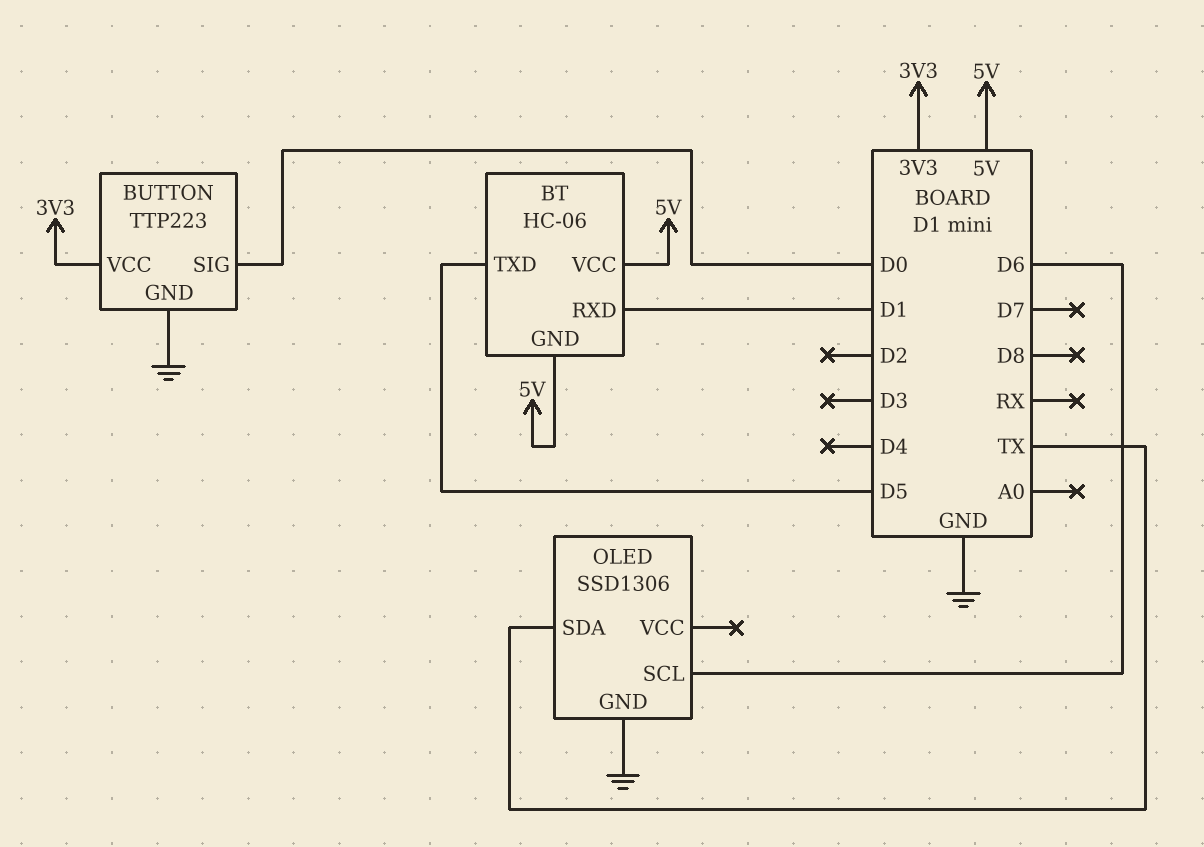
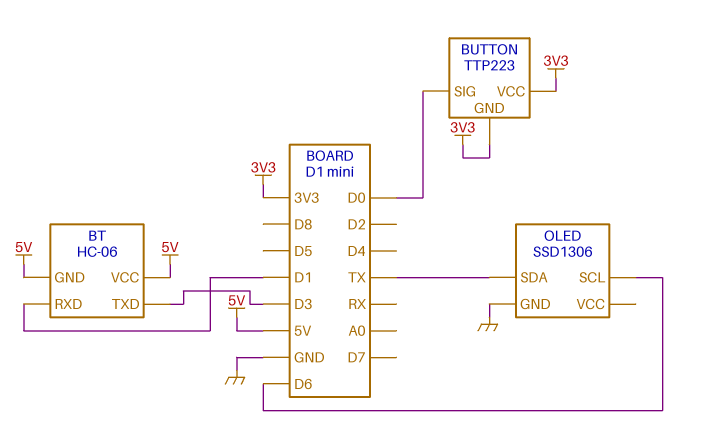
BT pin TXD: D5 -> D3
BUTTON pin GND: GND -> 3V3

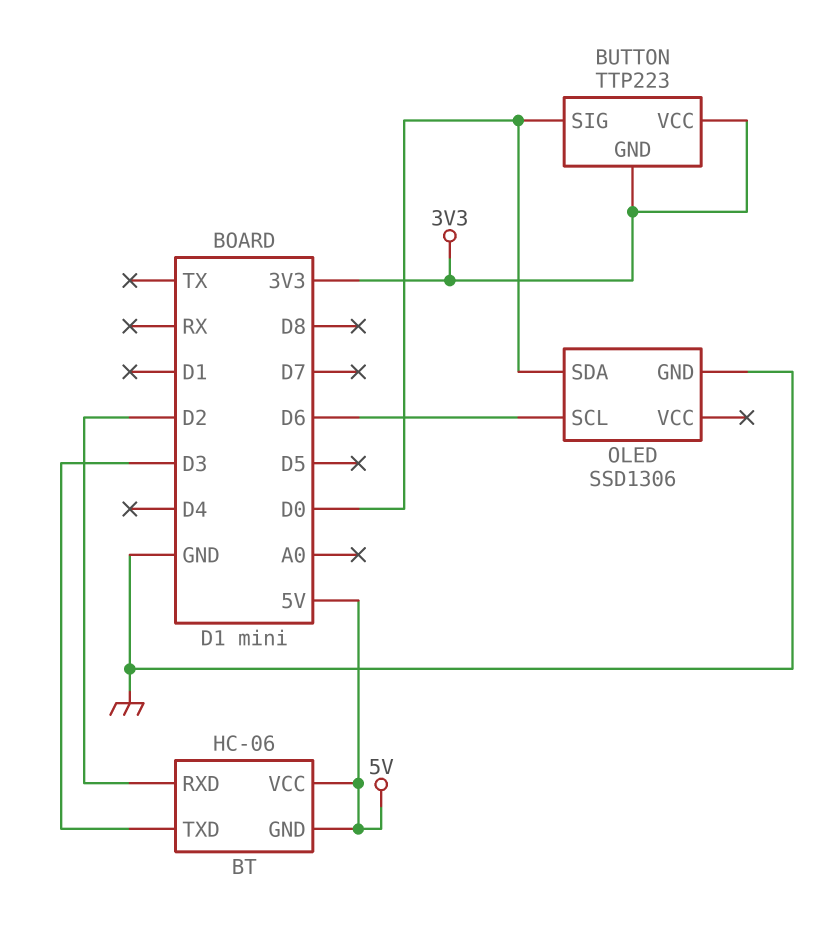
BT pin RXD: D1 -> D2
OLED pin SDA: TX -> D0

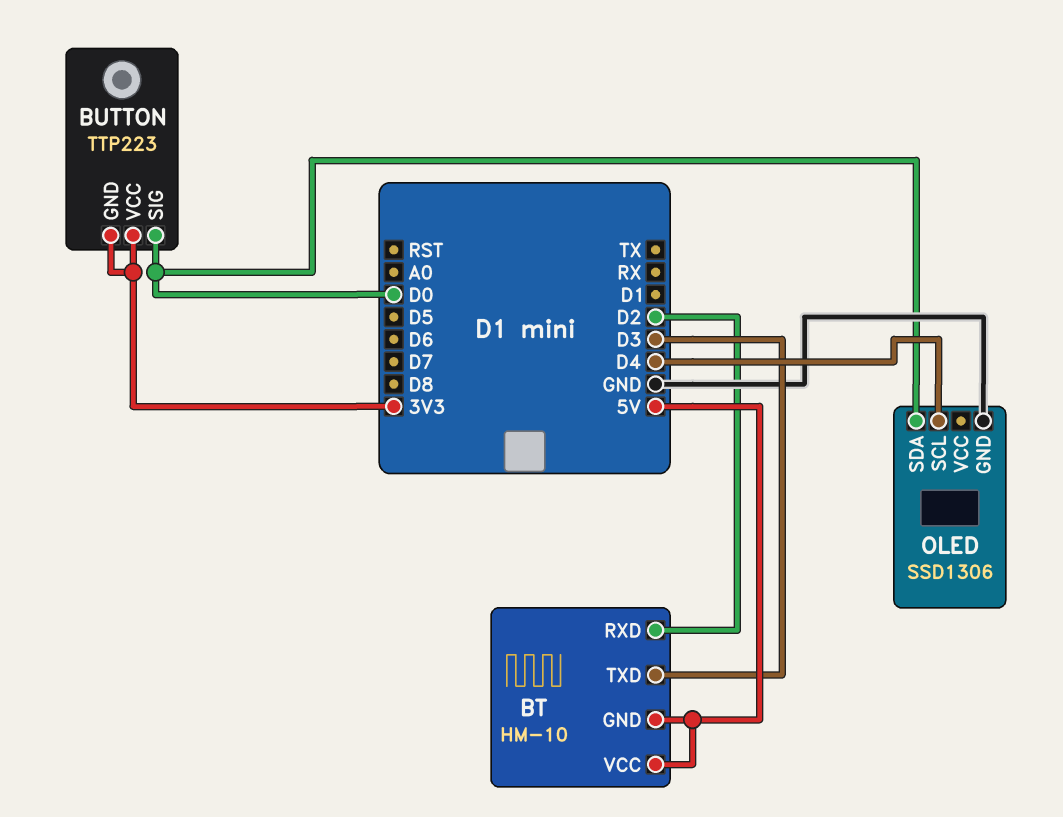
BT: HC-06 -> HM-10
OLED pin SCL: D6 -> D4

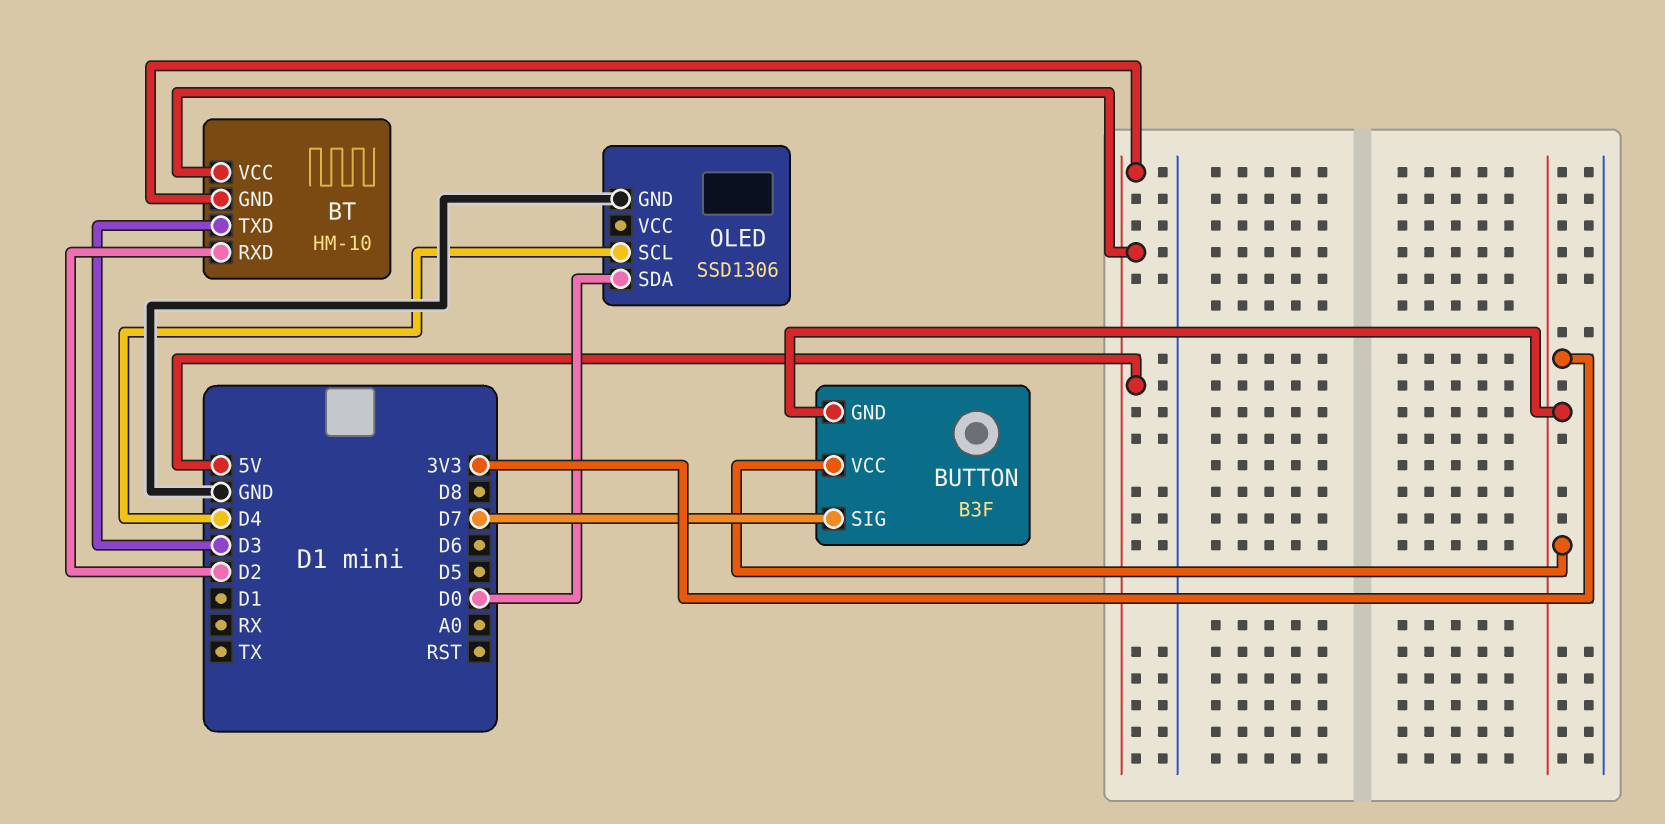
BUTTON: TTP223 -> B3F
BUTTON pin SIG: D0 -> D7

